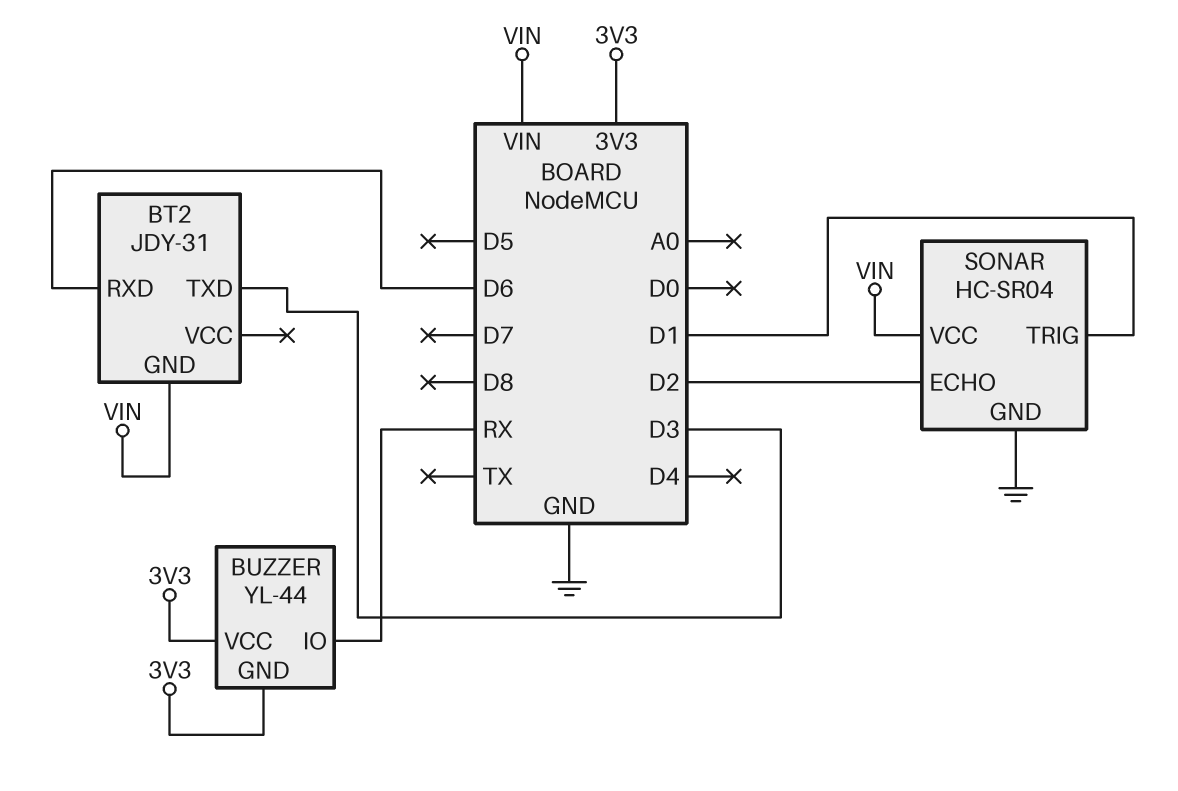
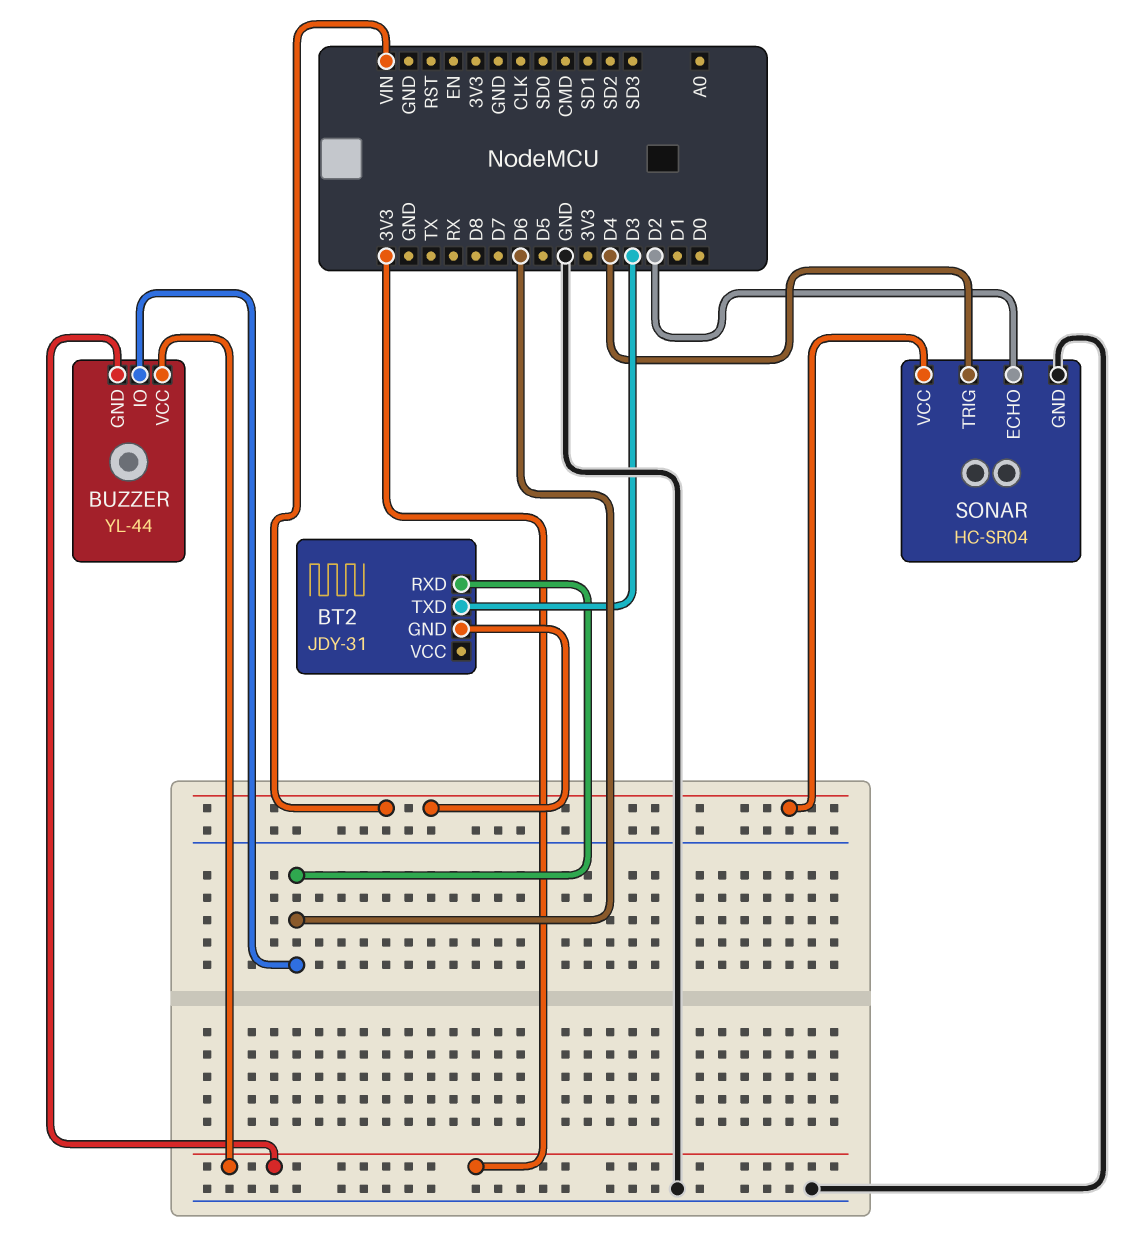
BUZZER pin IO: RX -> D6
SONAR pin TRIG: D1 -> D4

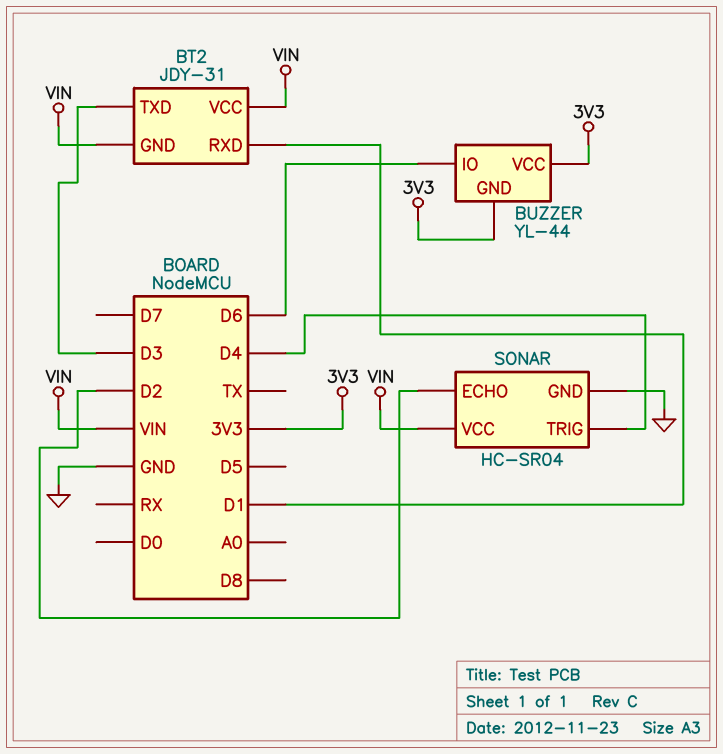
BT2 pin RXD: D6 -> D1
BT2 pin VCC: none -> VIN

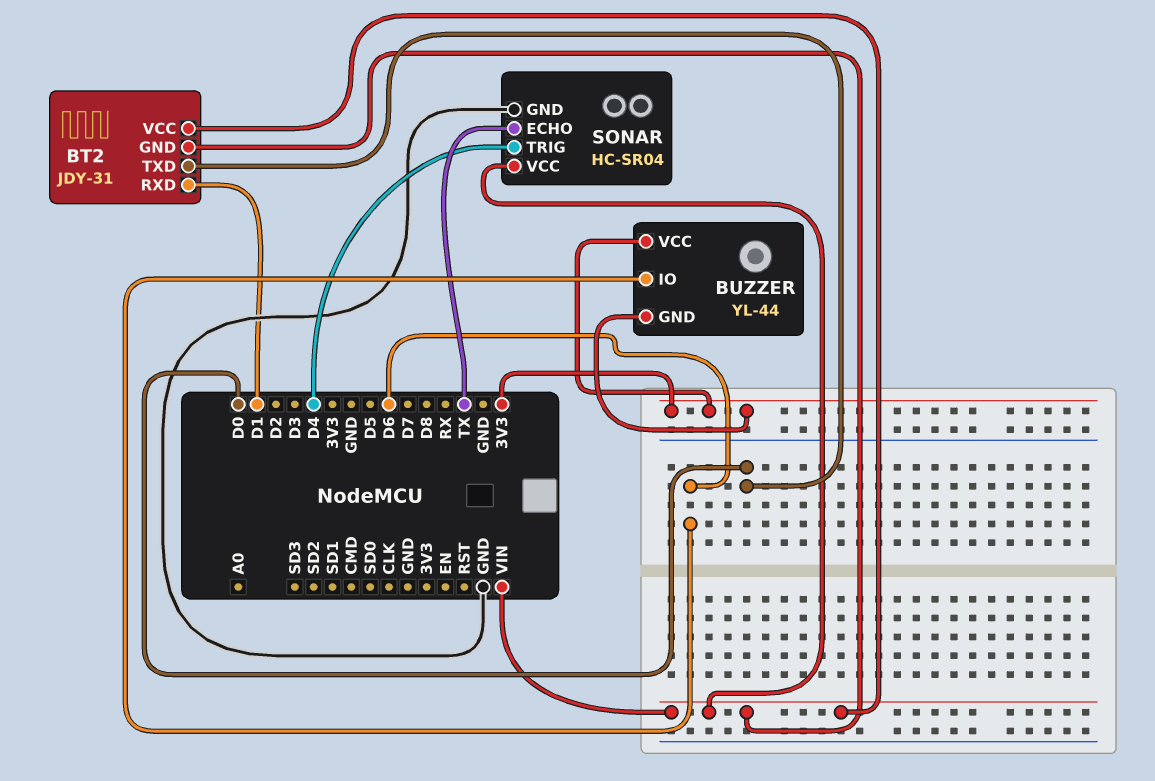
BT2 pin TXD: D3 -> D0
SONAR pin ECHO: D2 -> TX

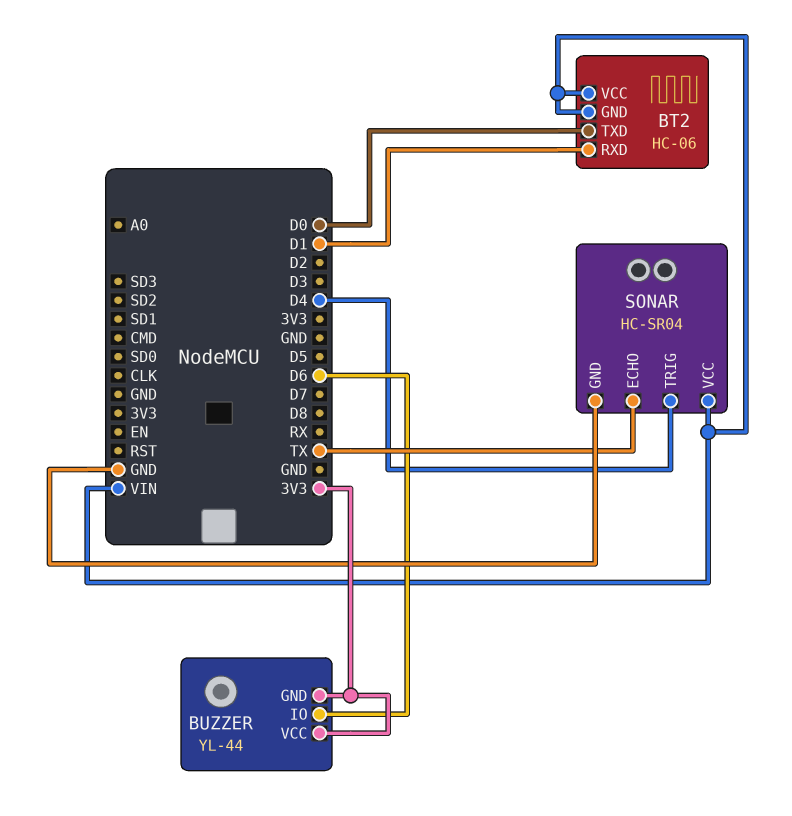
BT2: JDY-31 -> HC-06

